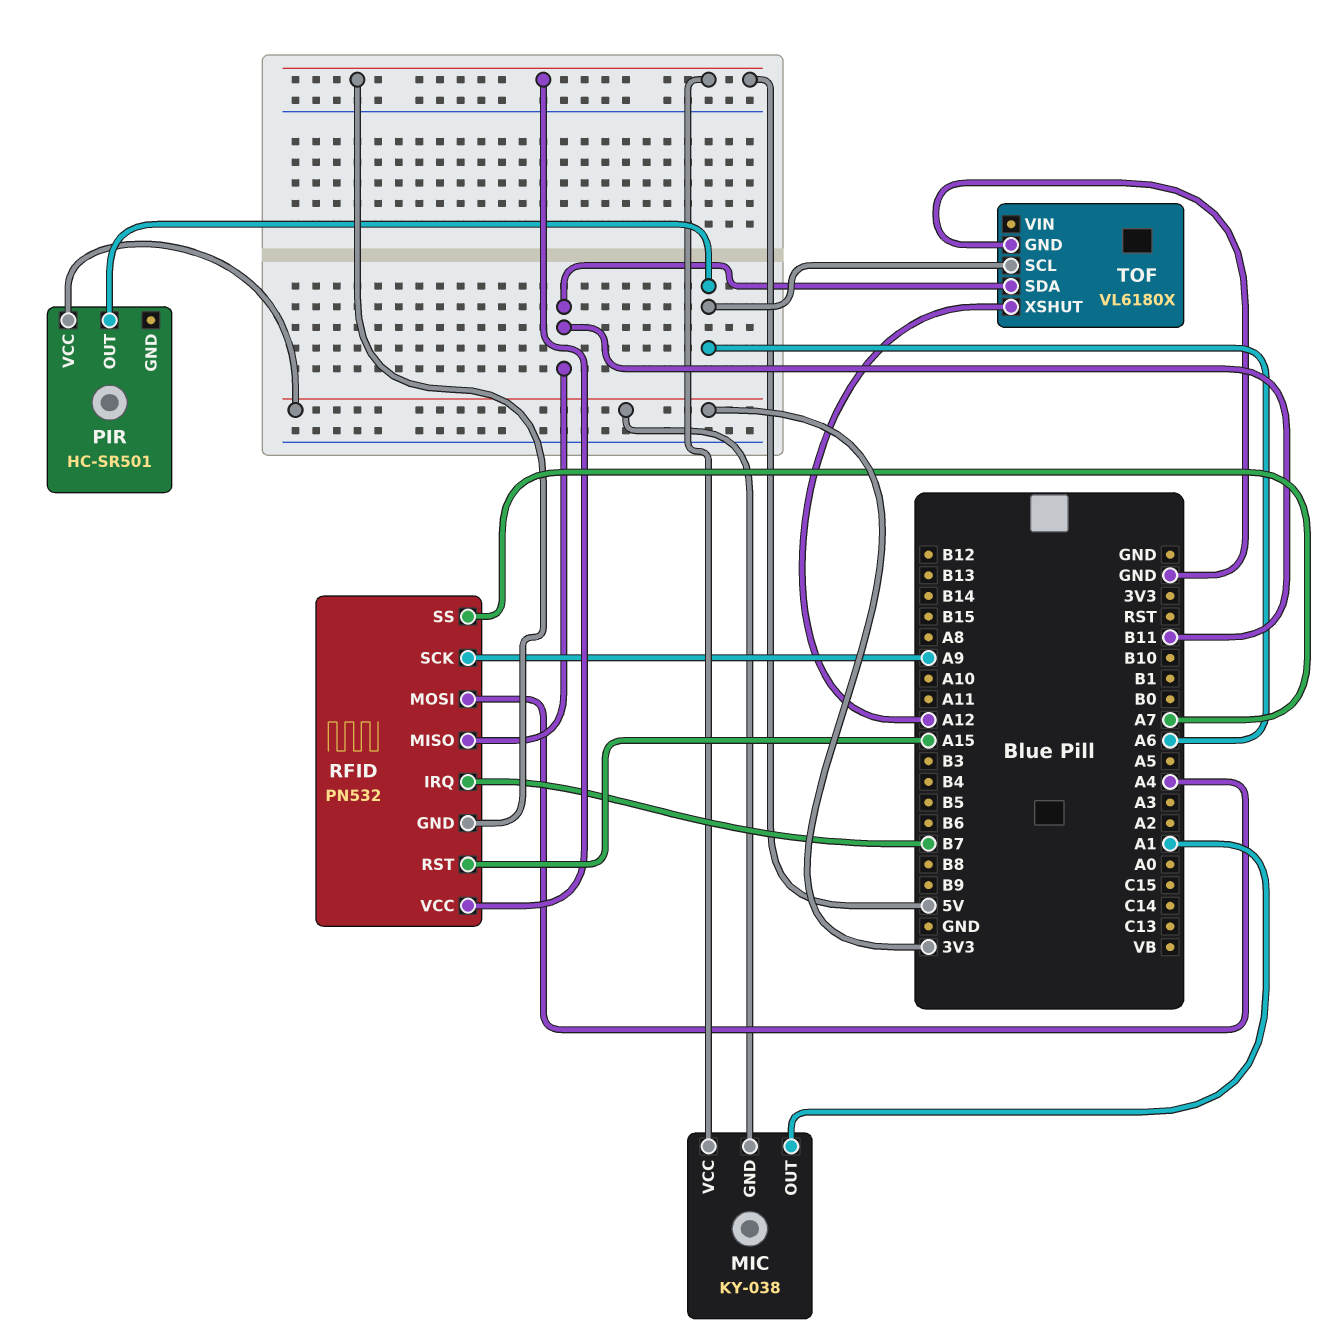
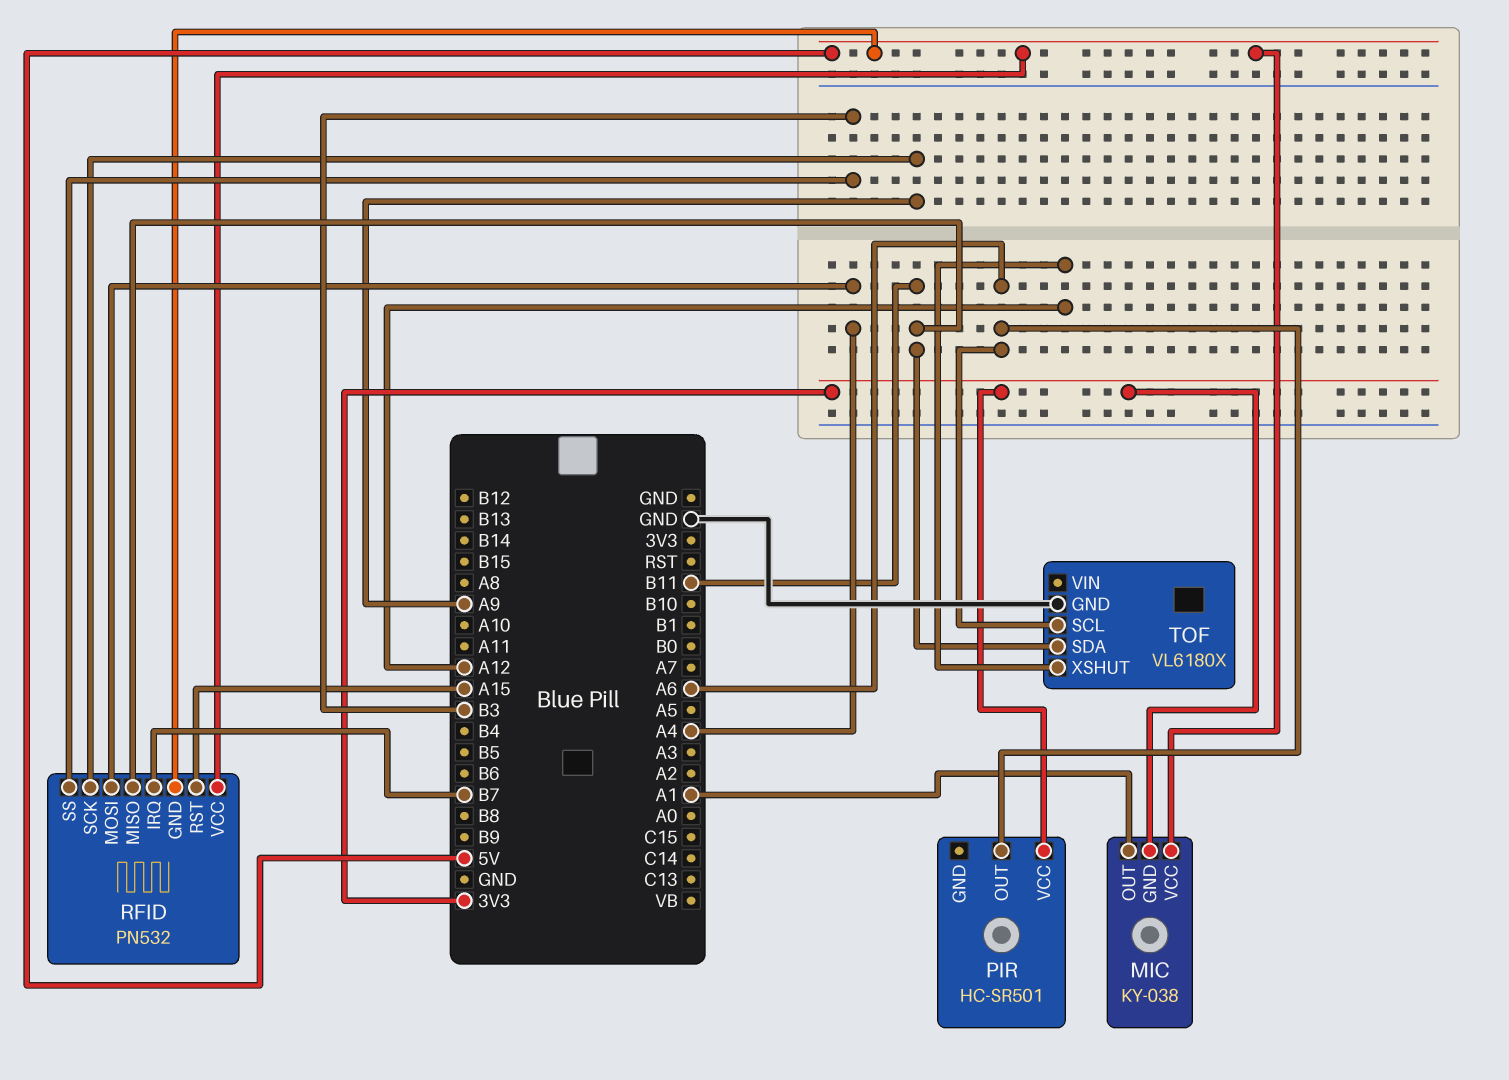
RFID pin SS: A7 -> B3

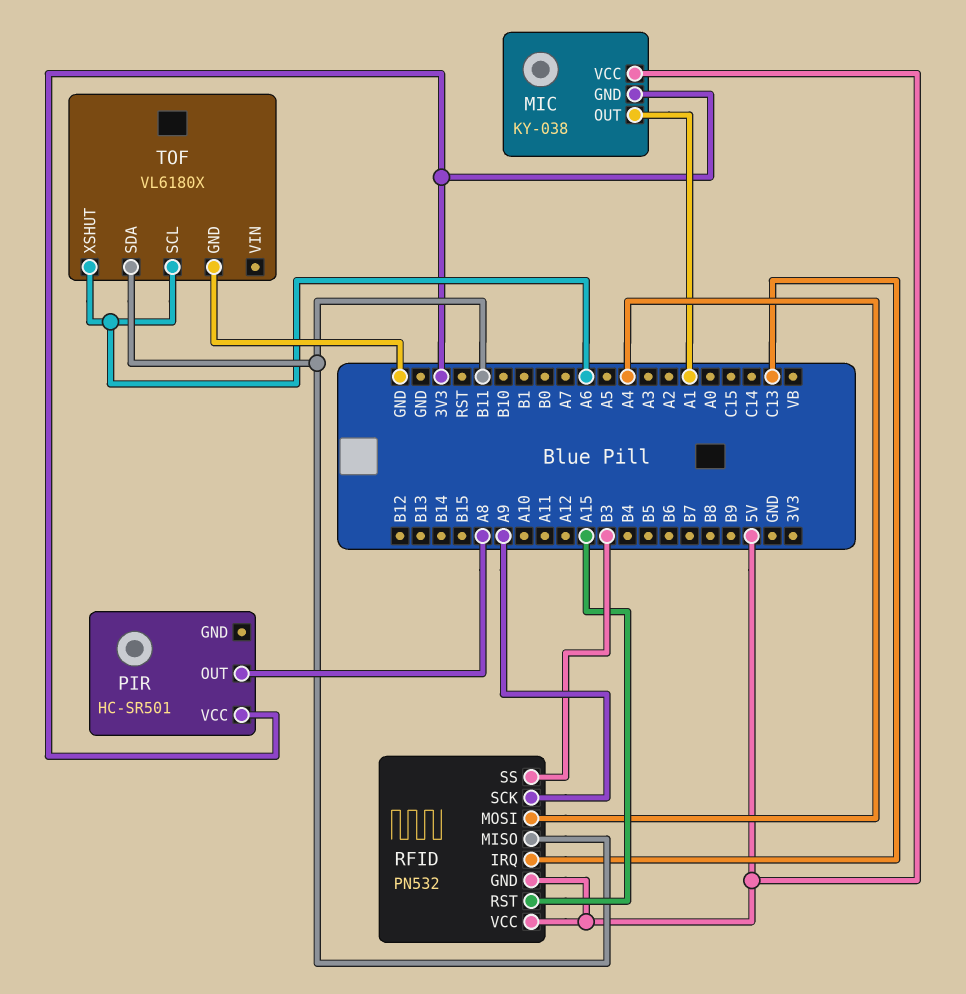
PIR pin OUT: A6 -> A8
RFID pin IRQ: B7 -> C13
TOF pin XSHUT: A12 -> A6

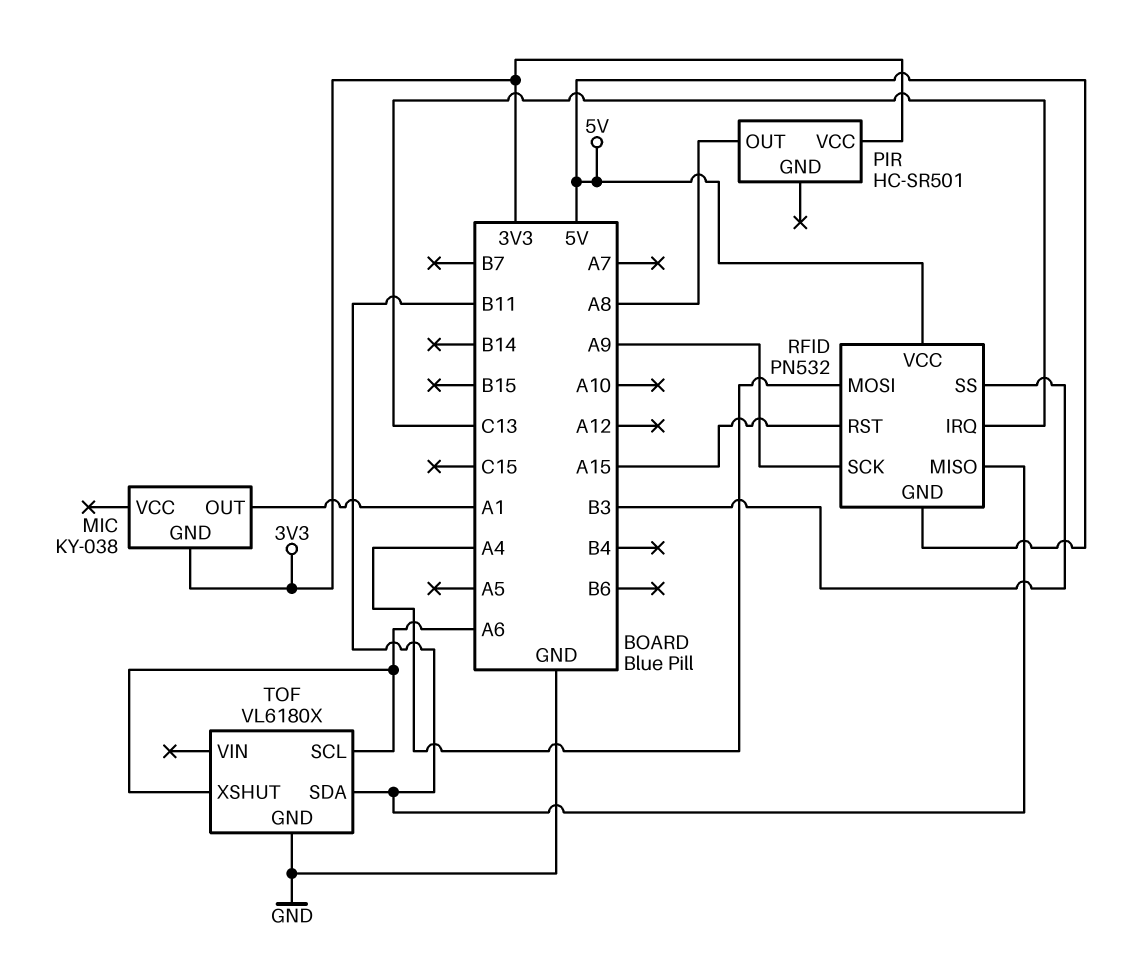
MIC pin VCC: 5V -> none

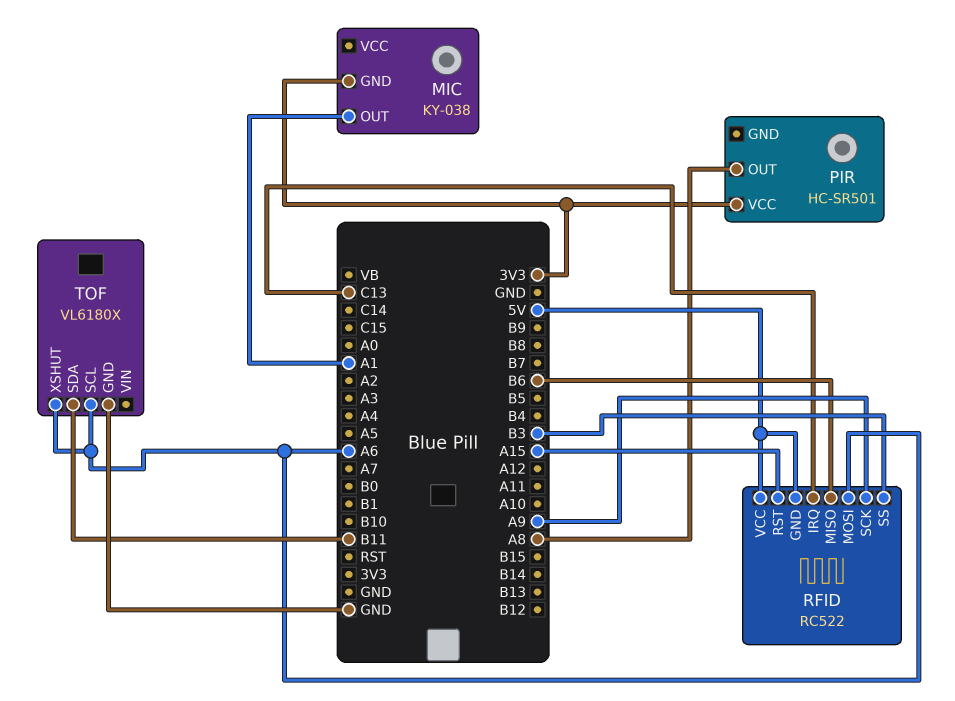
RFID: PN532 -> RC522
RFID pin MISO: B11 -> B6
RFID pin MOSI: A4 -> A6

